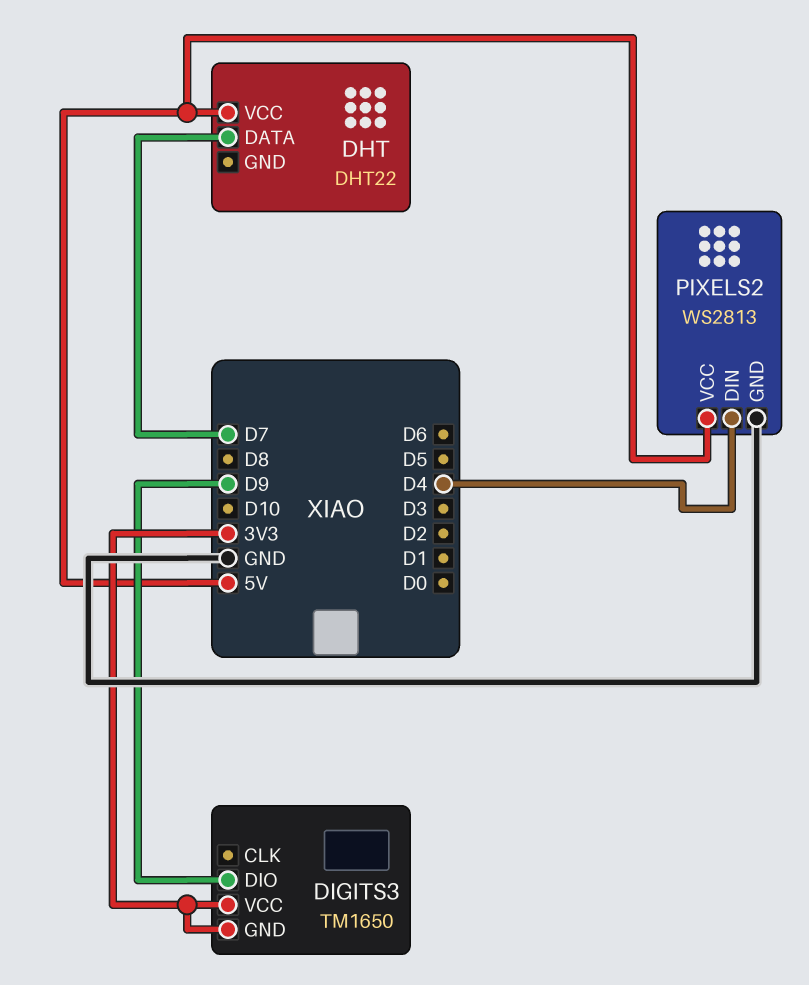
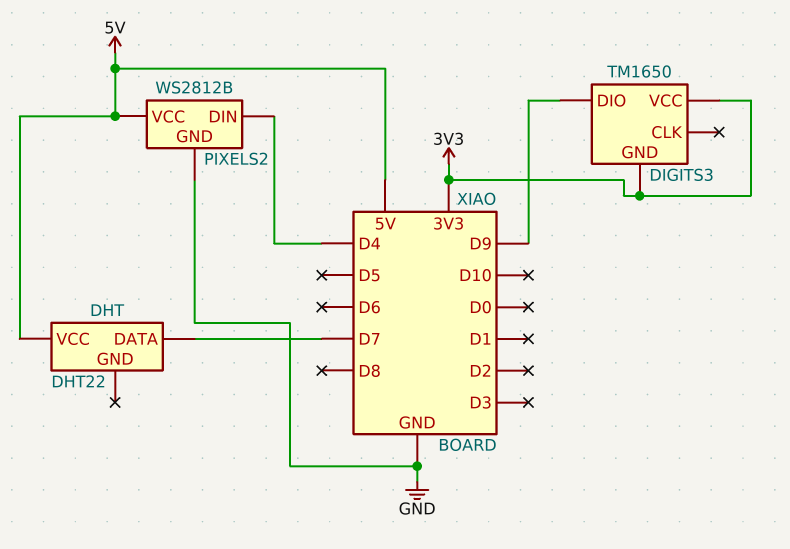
PIXELS2: WS2813 -> WS2812B

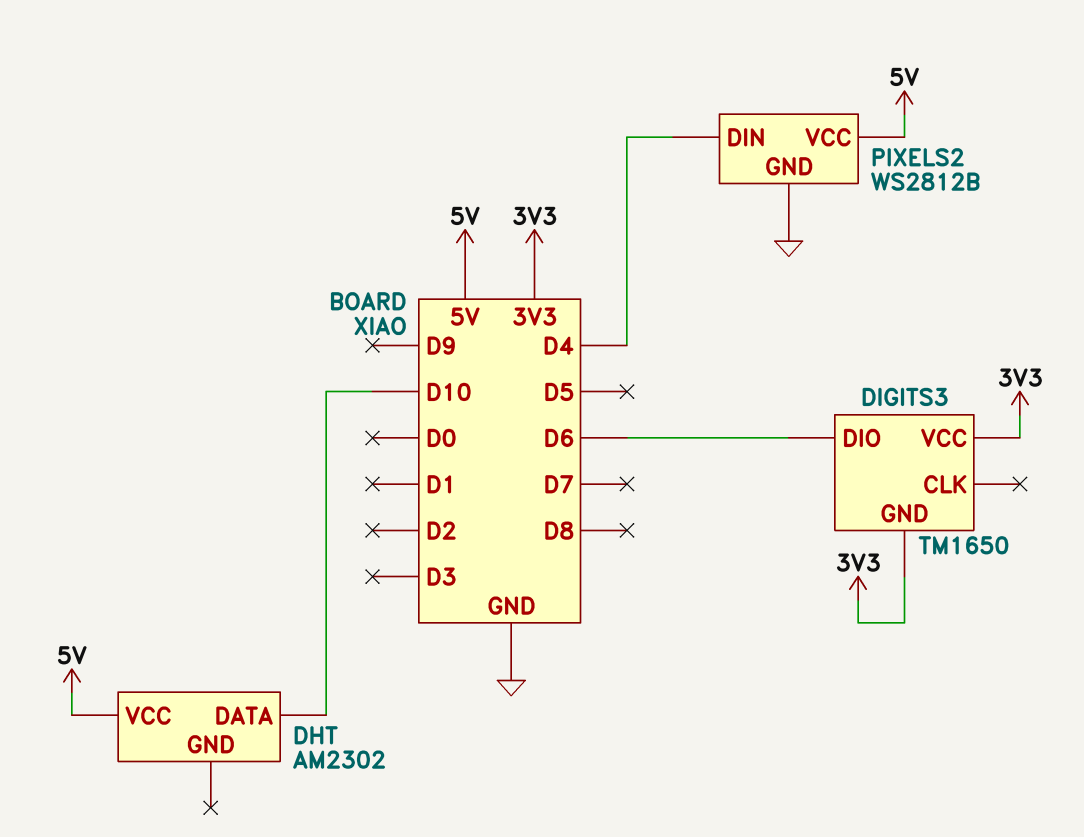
DHT: DHT22 -> AM2302
DHT pin DATA: D7 -> D10
DIGITS3 pin DIO: D9 -> D6

